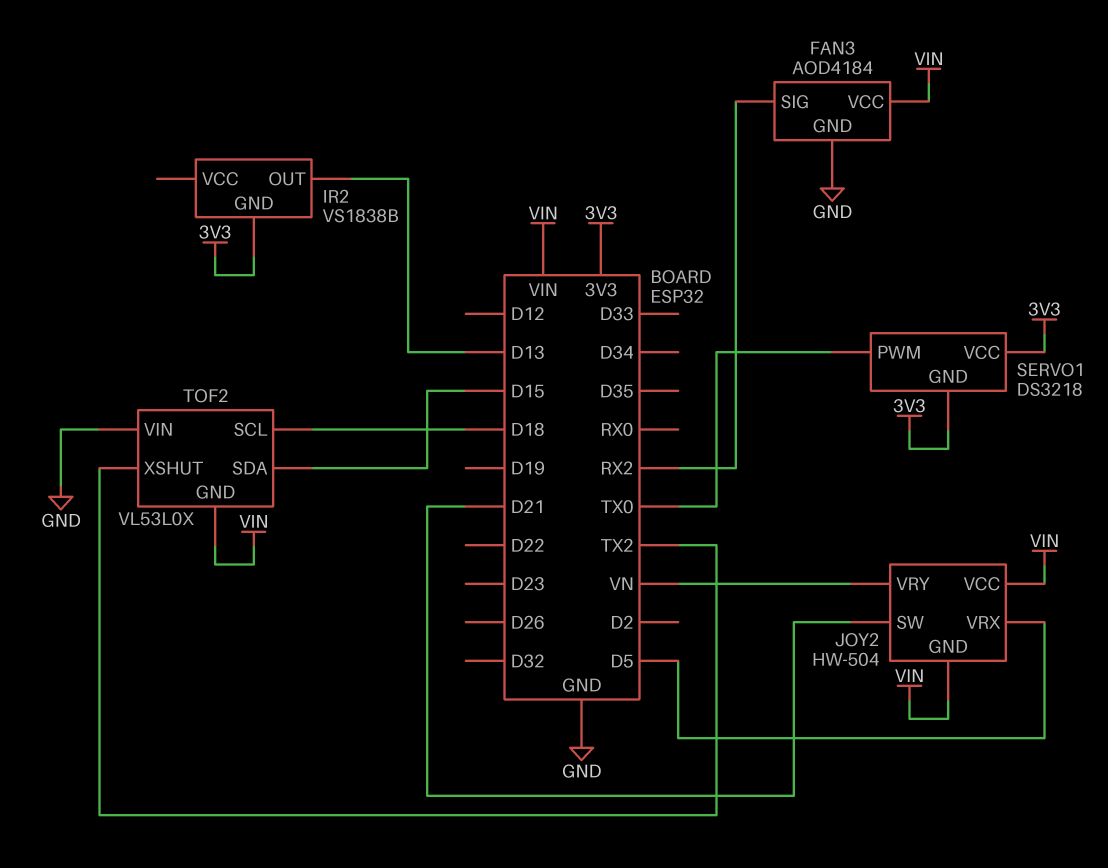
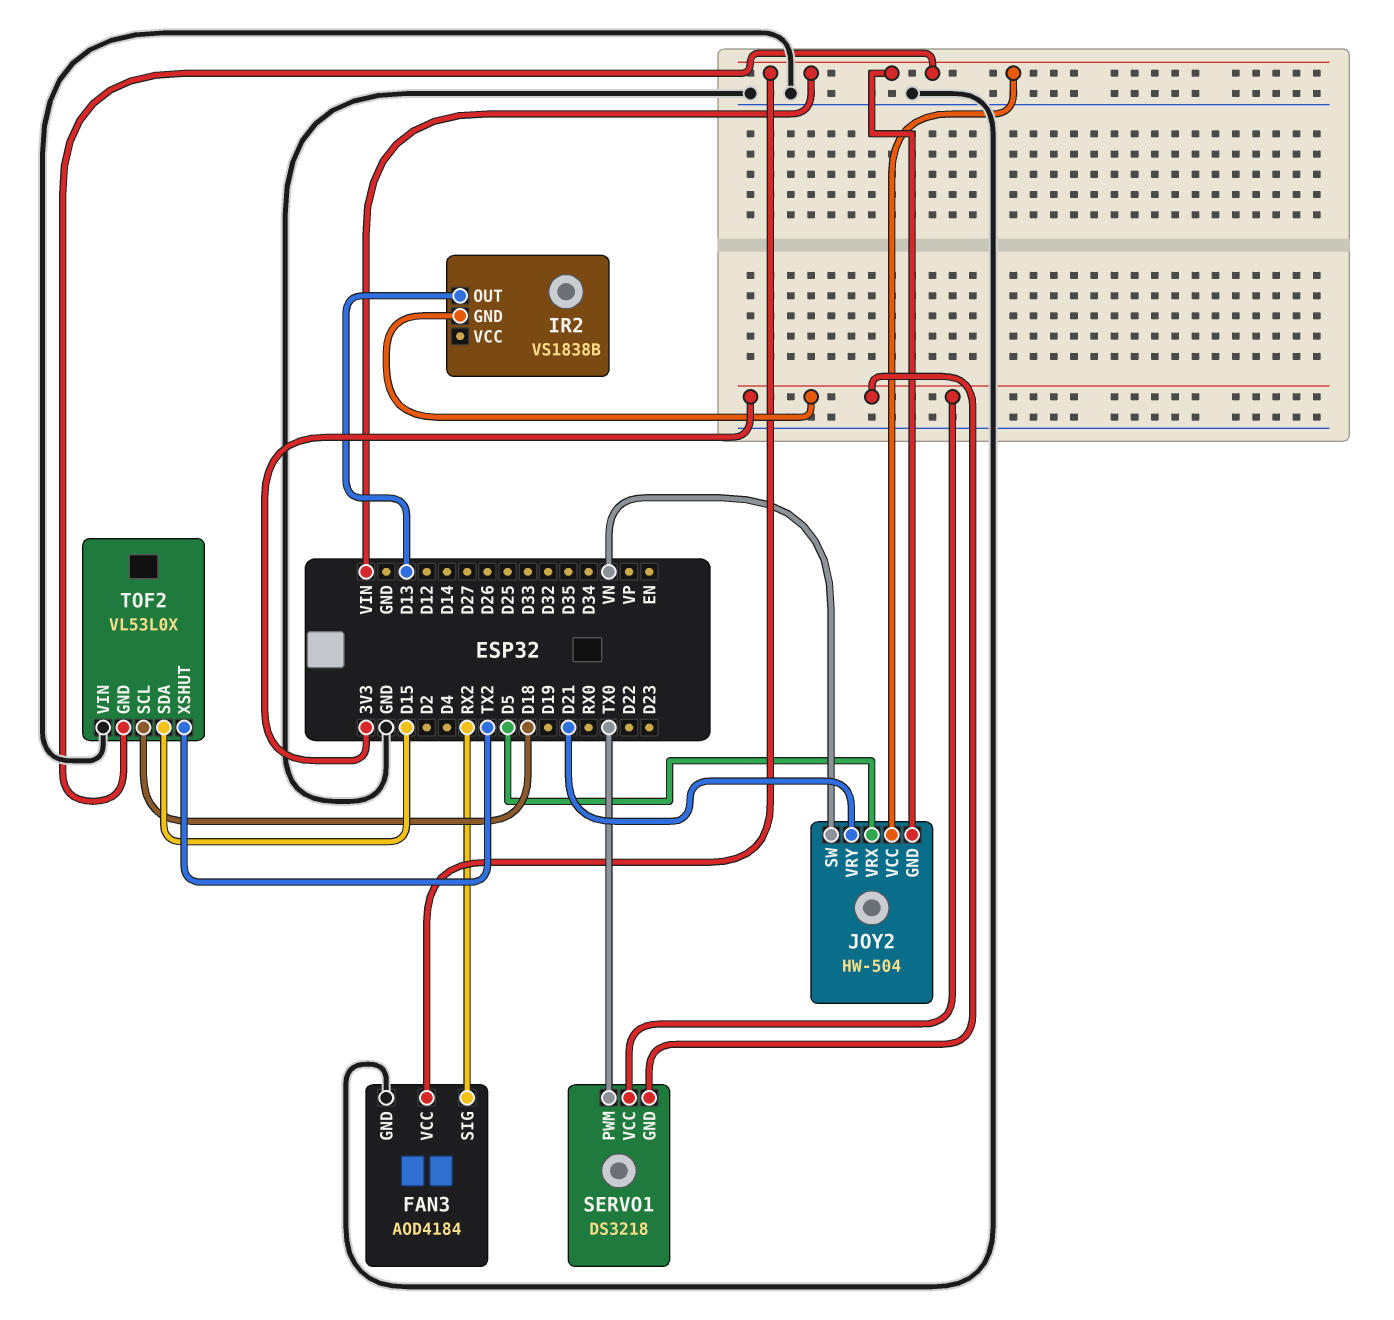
JOY2 pin SW: D21 -> VN
JOY2 pin VRY: VN -> D21

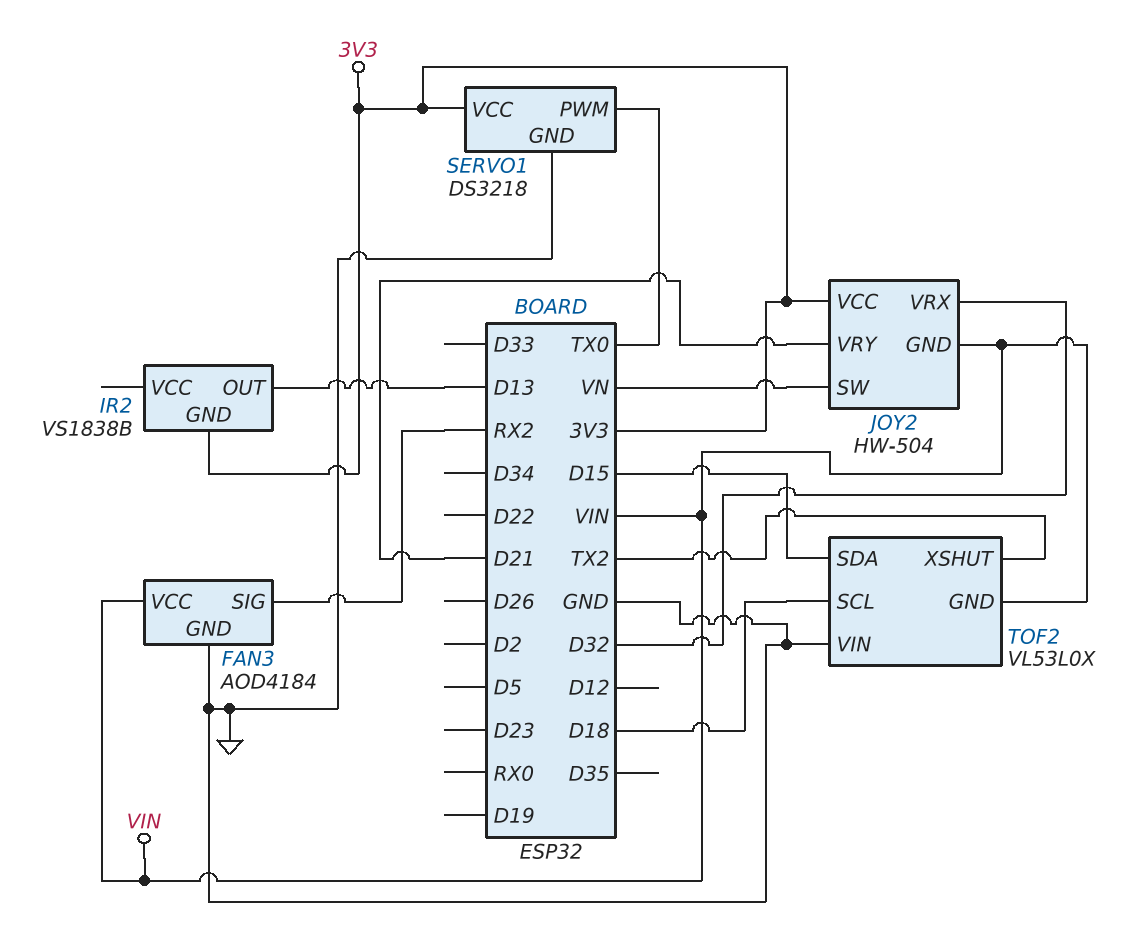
JOY2 pin VCC: VIN -> 3V3
JOY2 pin VRX: D5 -> D32
SERVO1 pin GND: 3V3 -> GND

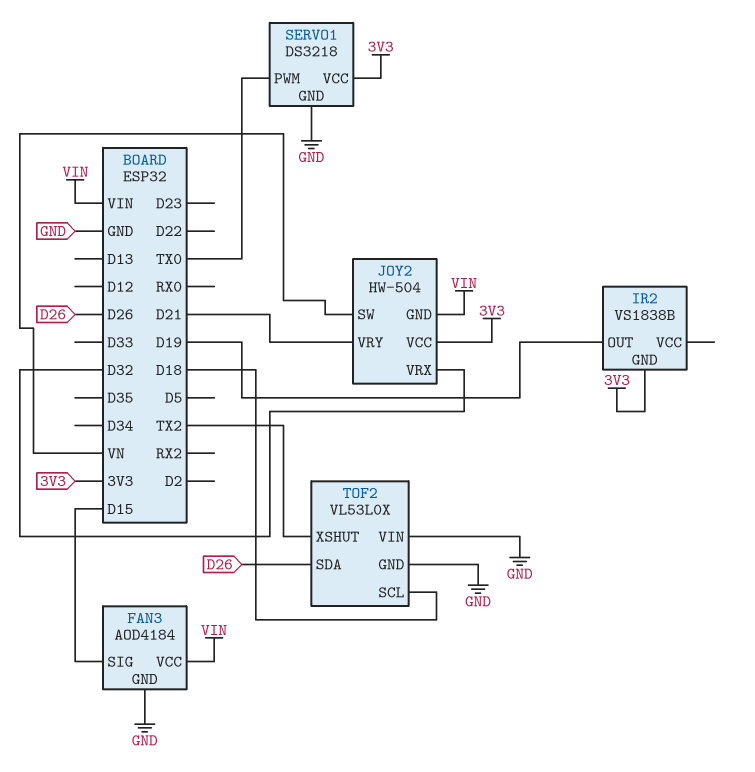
FAN3 pin SIG: RX2 -> D15
IR2 pin OUT: D13 -> D19
TOF2 pin GND: VIN -> GND
TOF2 pin SDA: D15 -> D26

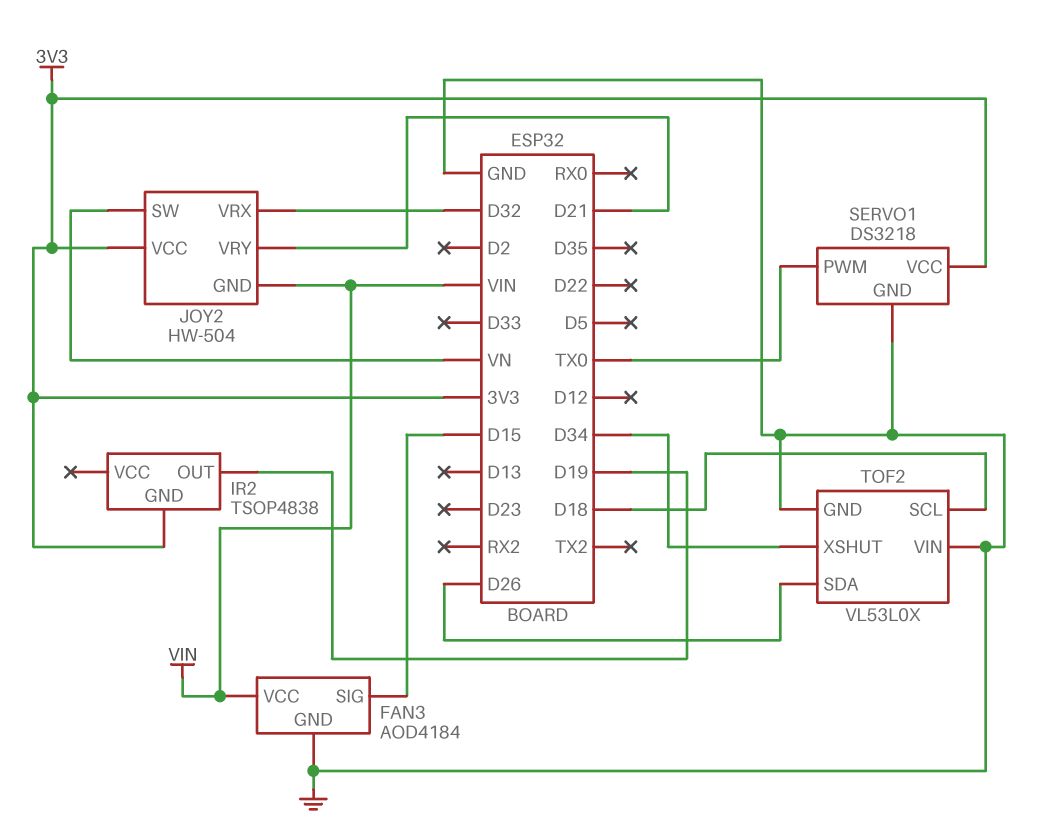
IR2: VS1838B -> TSOP4838
TOF2 pin XSHUT: TX2 -> D34

